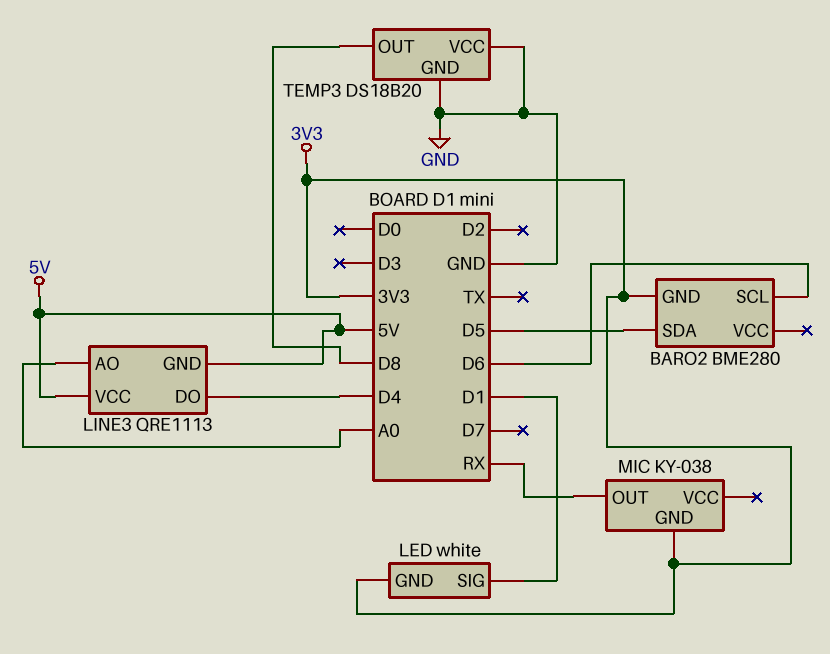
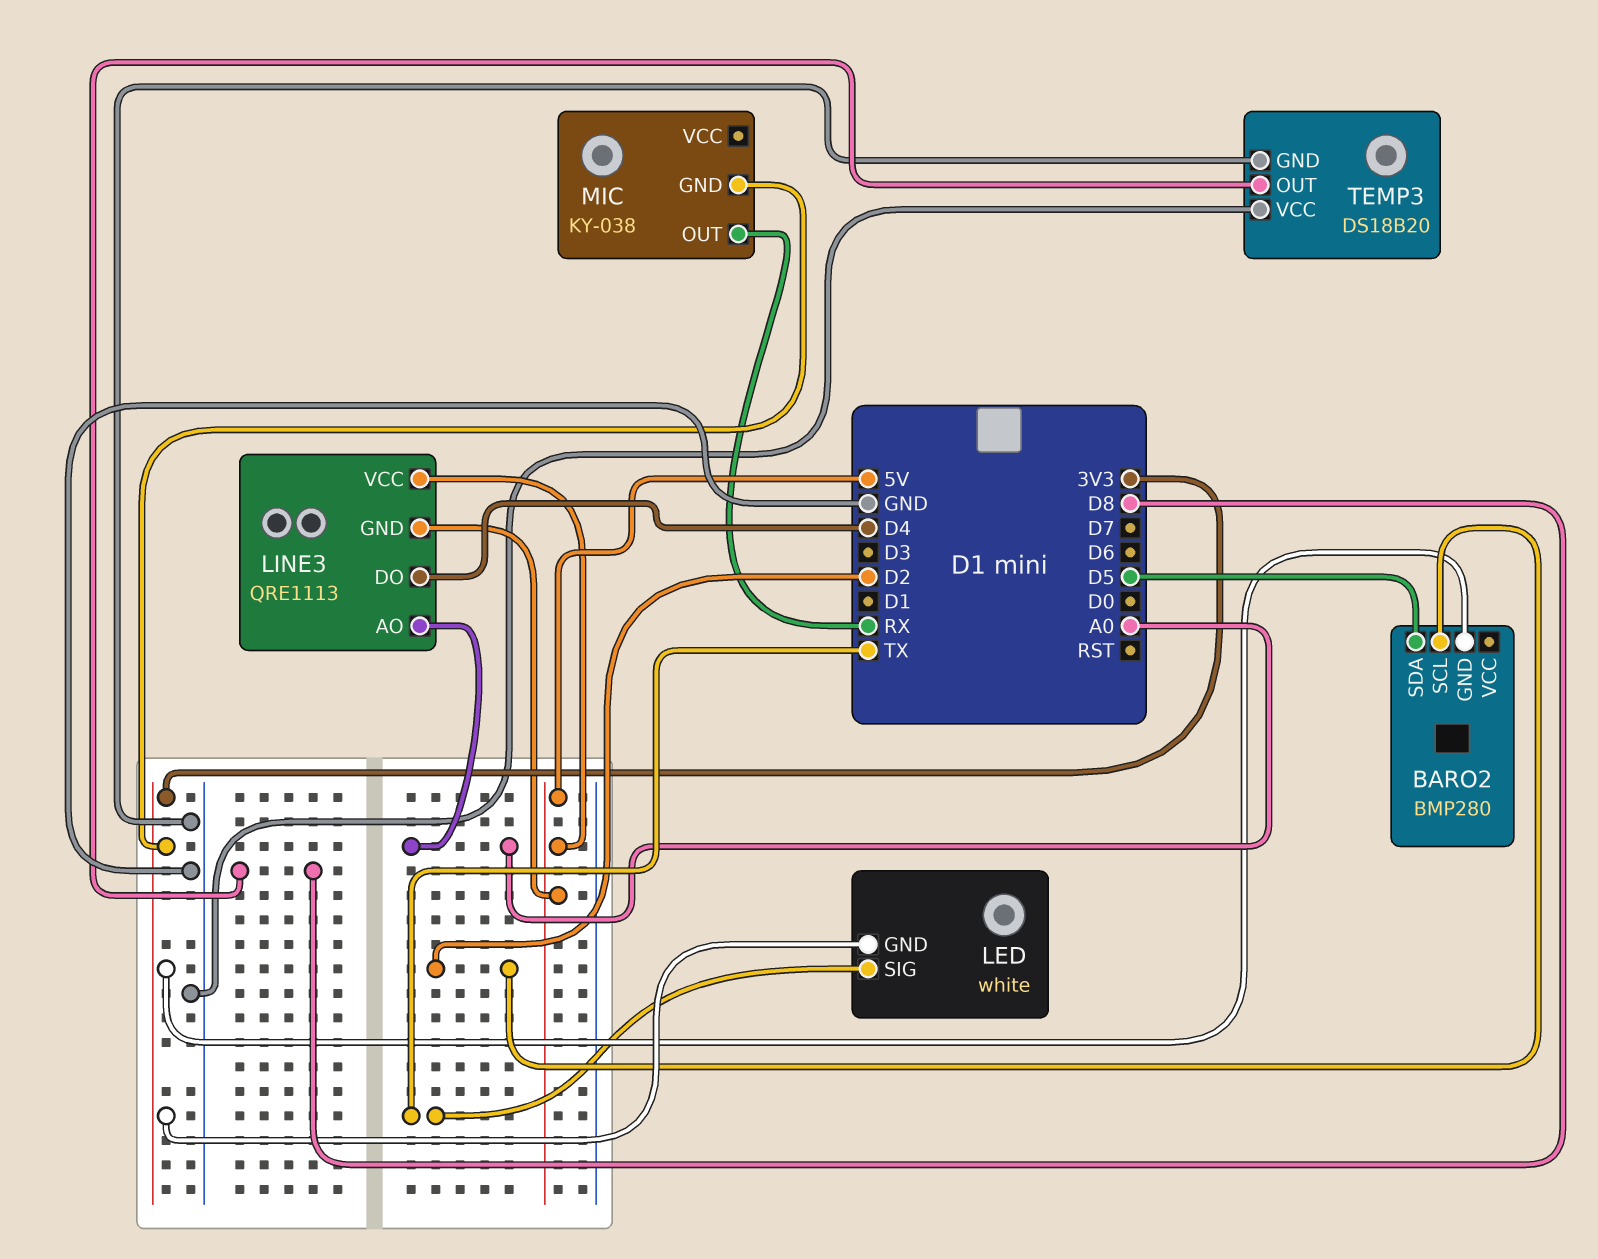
BARO2: BME280 -> BMP280
BARO2 pin SCL: D6 -> D2
LED pin SIG: D1 -> TX

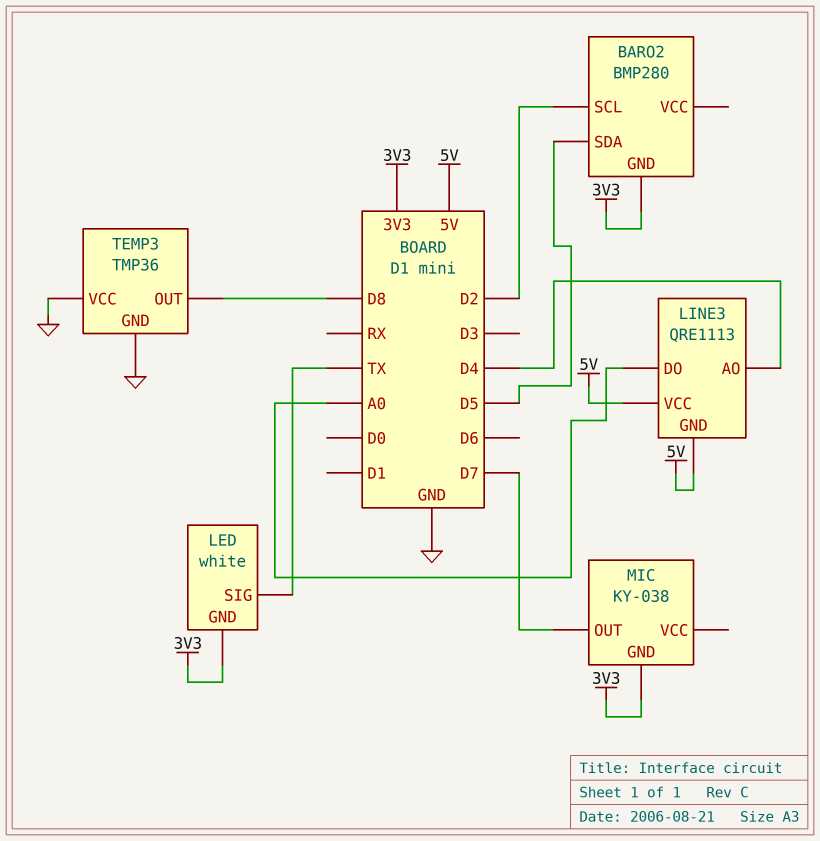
LINE3 pin AO: A0 -> D4
LINE3 pin DO: D4 -> A0
MIC pin OUT: RX -> D7
TEMP3: DS18B20 -> TMP36

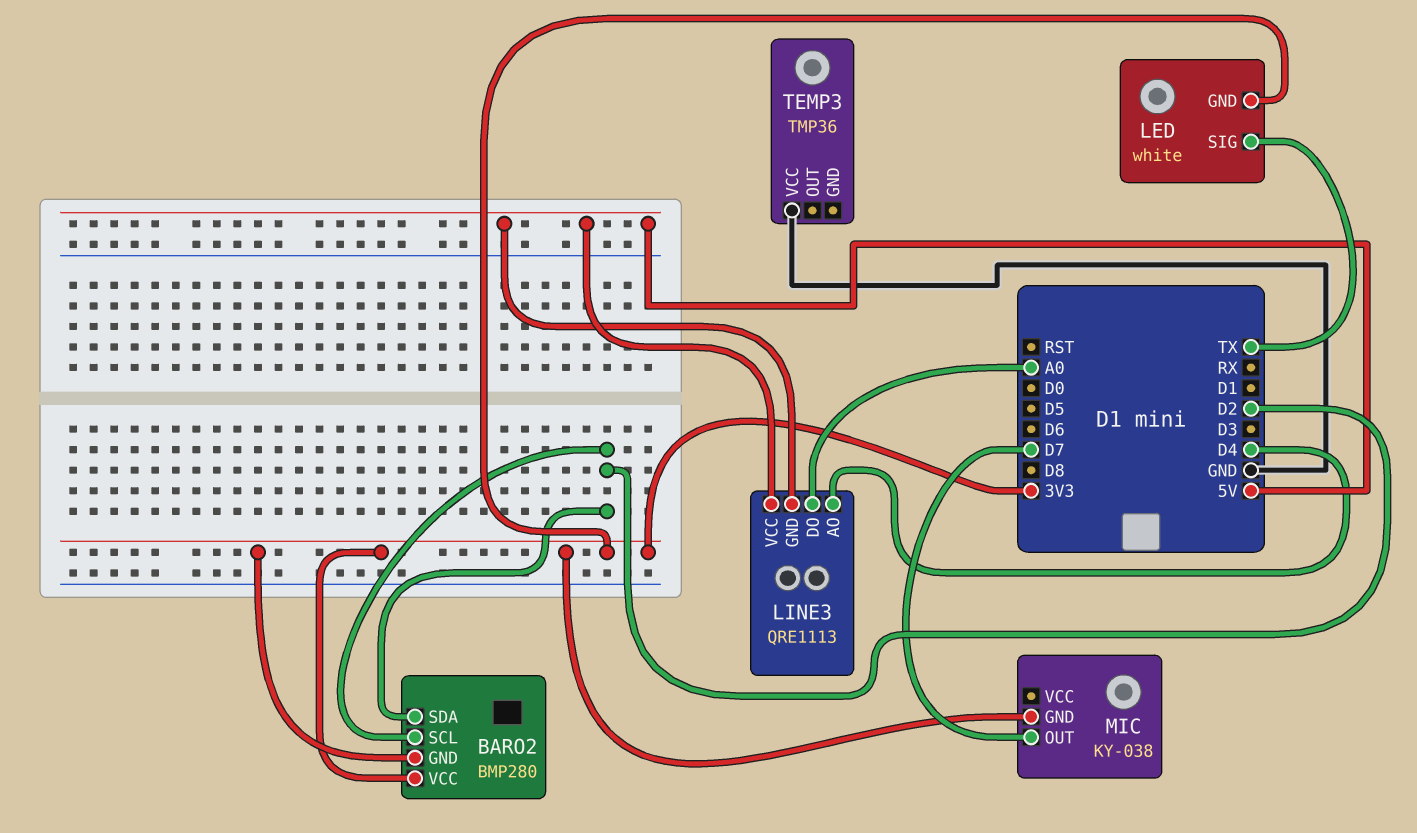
BARO2 pin SDA: D5 -> D2
BARO2 pin VCC: none -> 3V3
TEMP3 pin GND: GND -> none
TEMP3 pin OUT: D8 -> none

